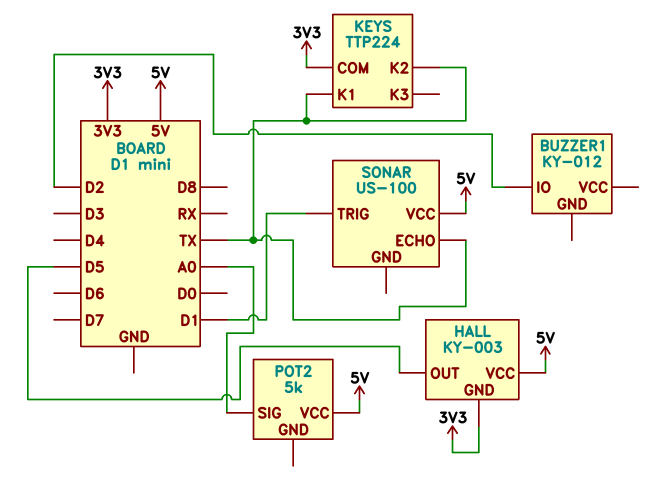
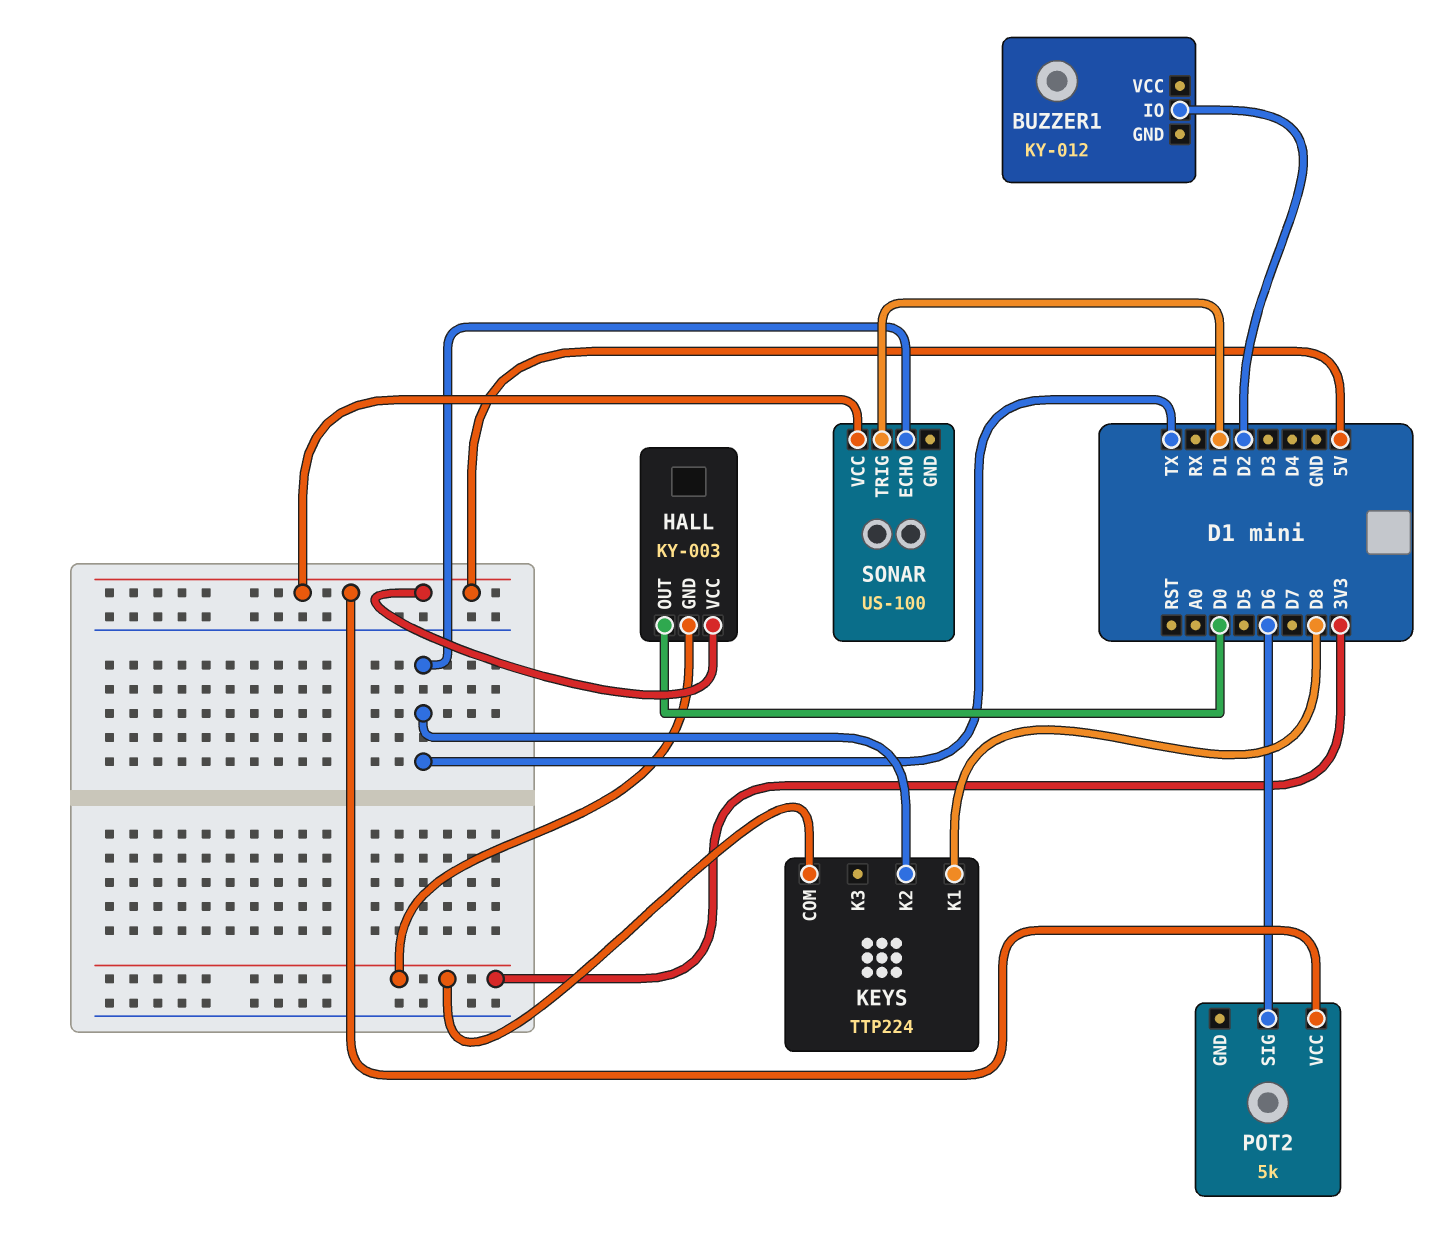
HALL pin OUT: D5 -> D0
KEYS pin K1: TX -> D8
POT2 pin SIG: A0 -> D6

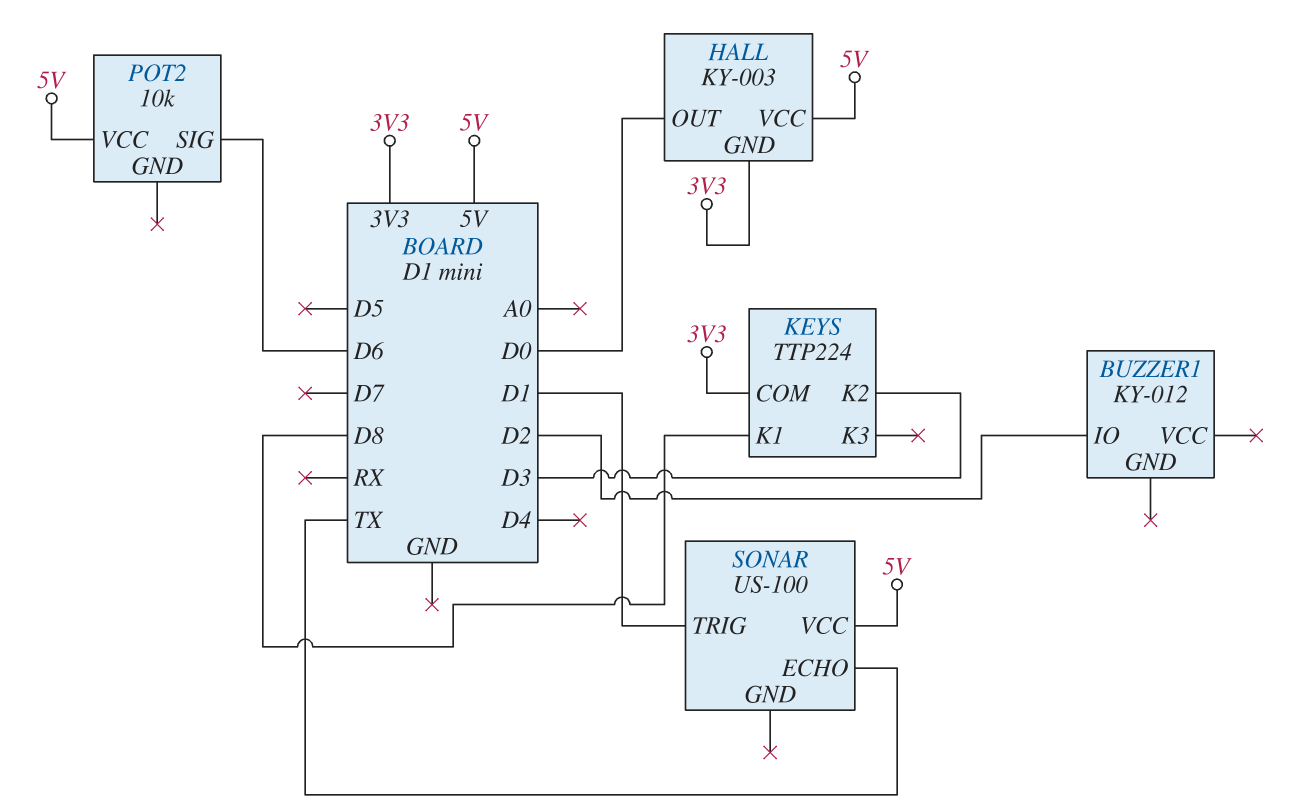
KEYS pin K2: TX -> D3
POT2: 5k -> 10k

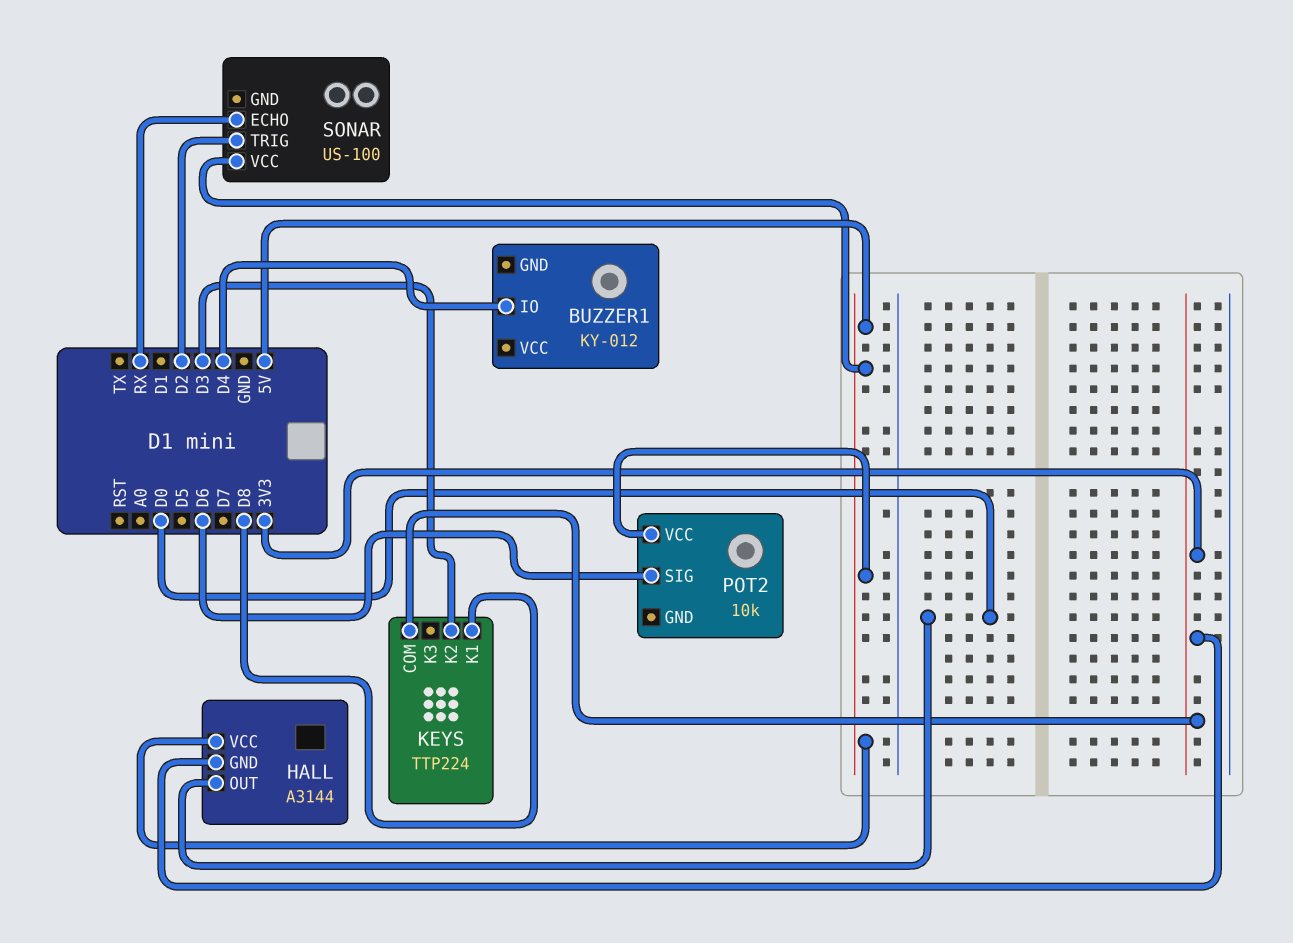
BUZZER1 pin IO: D2 -> D4
HALL: KY-003 -> A3144
SONAR pin ECHO: TX -> RX
SONAR pin TRIG: D1 -> D2

